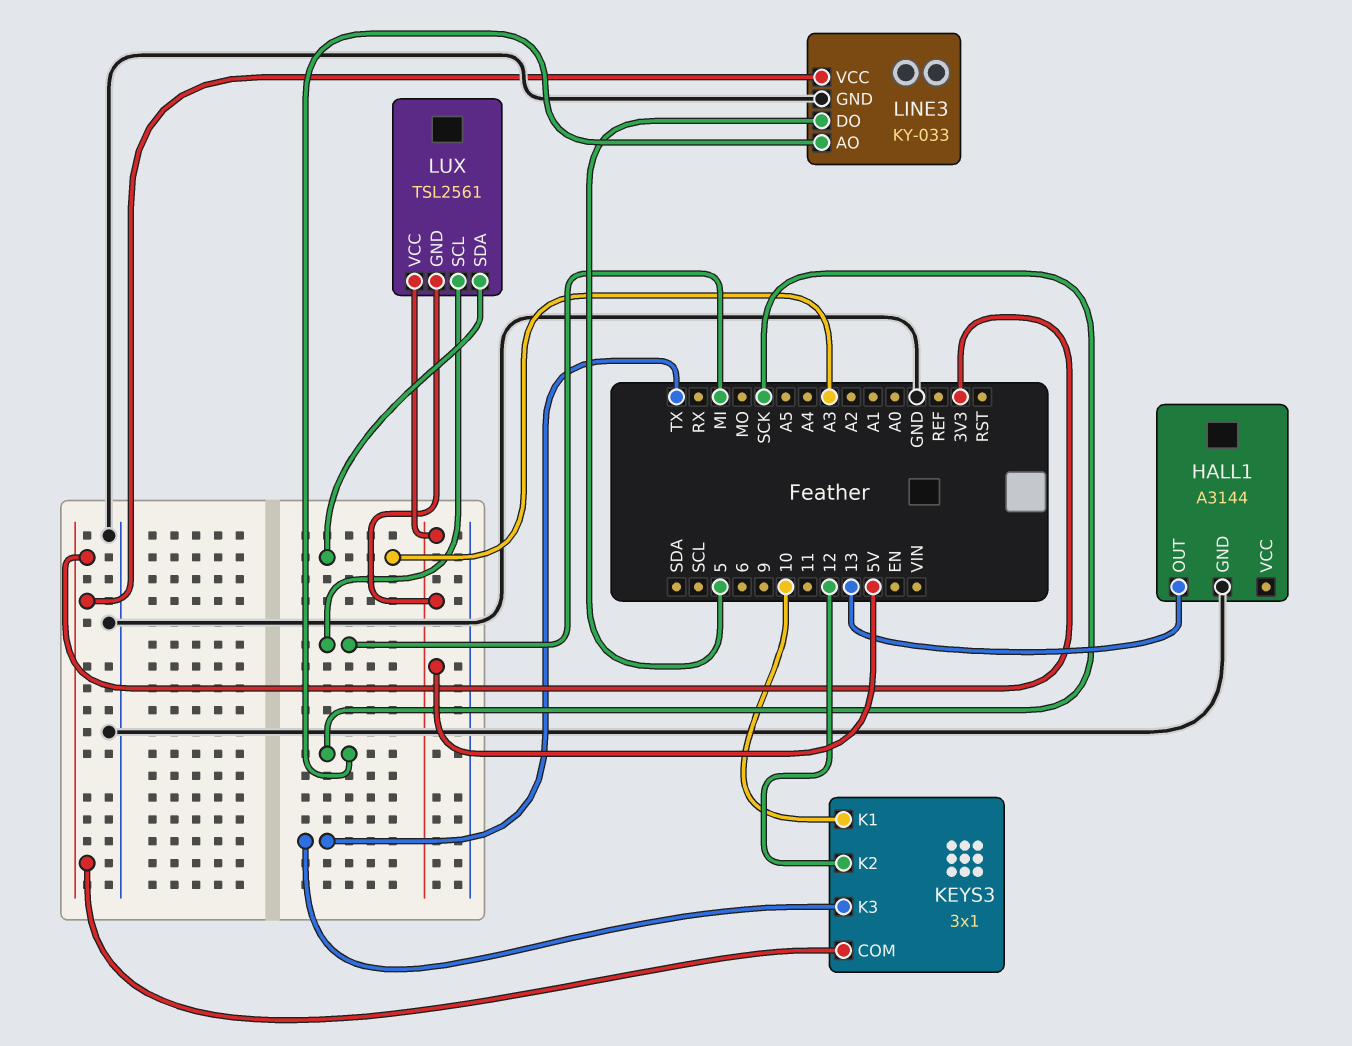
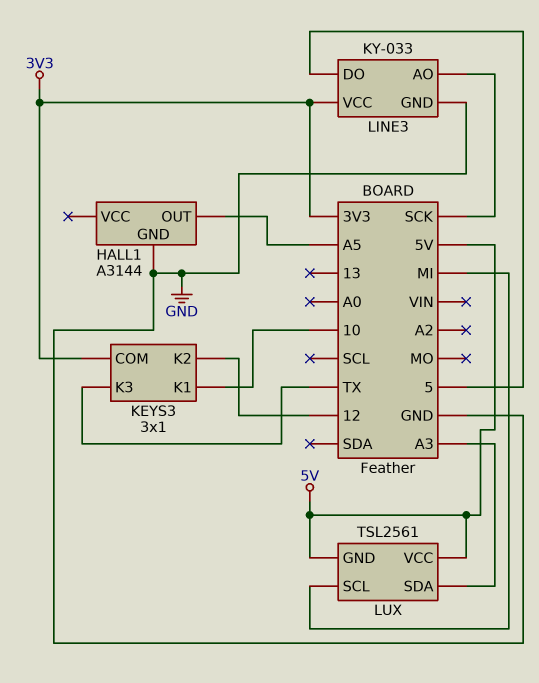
HALL1 pin OUT: 13 -> A5

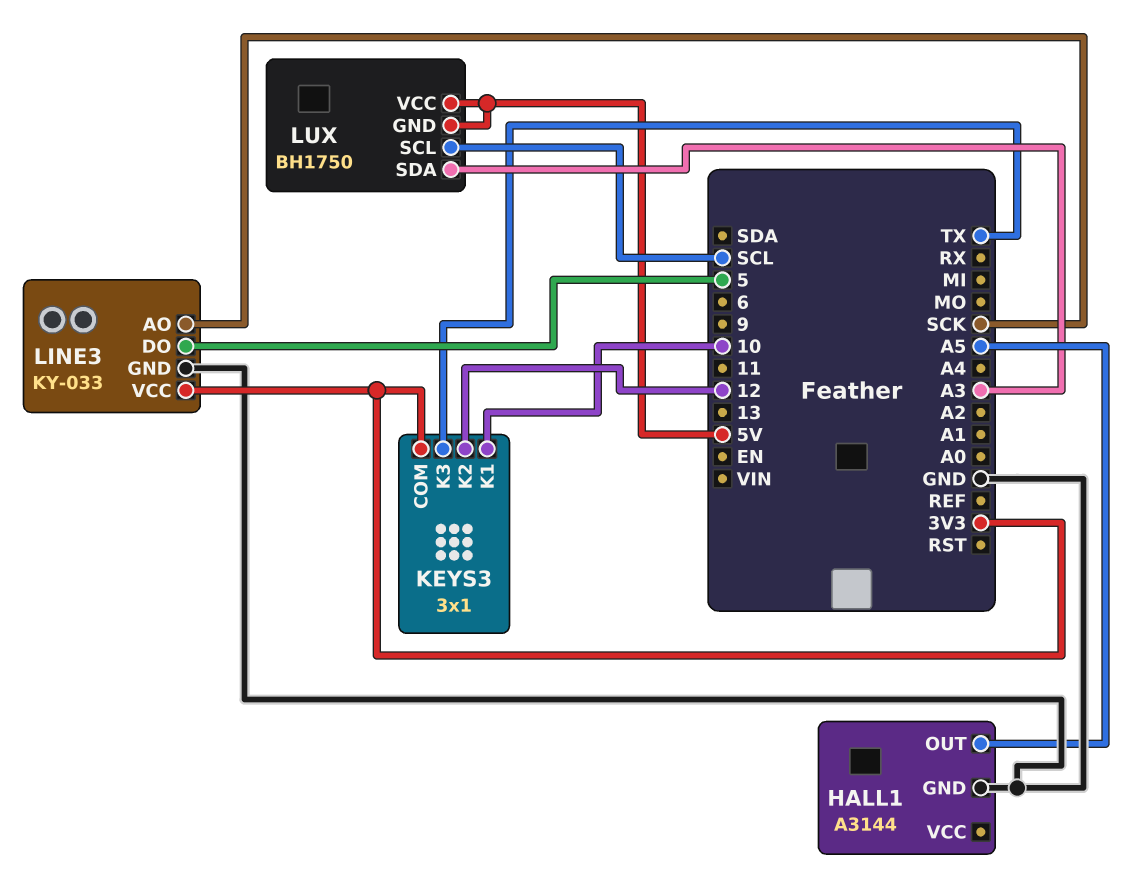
LUX: TSL2561 -> BH1750
LUX pin SCL: MI -> SCL

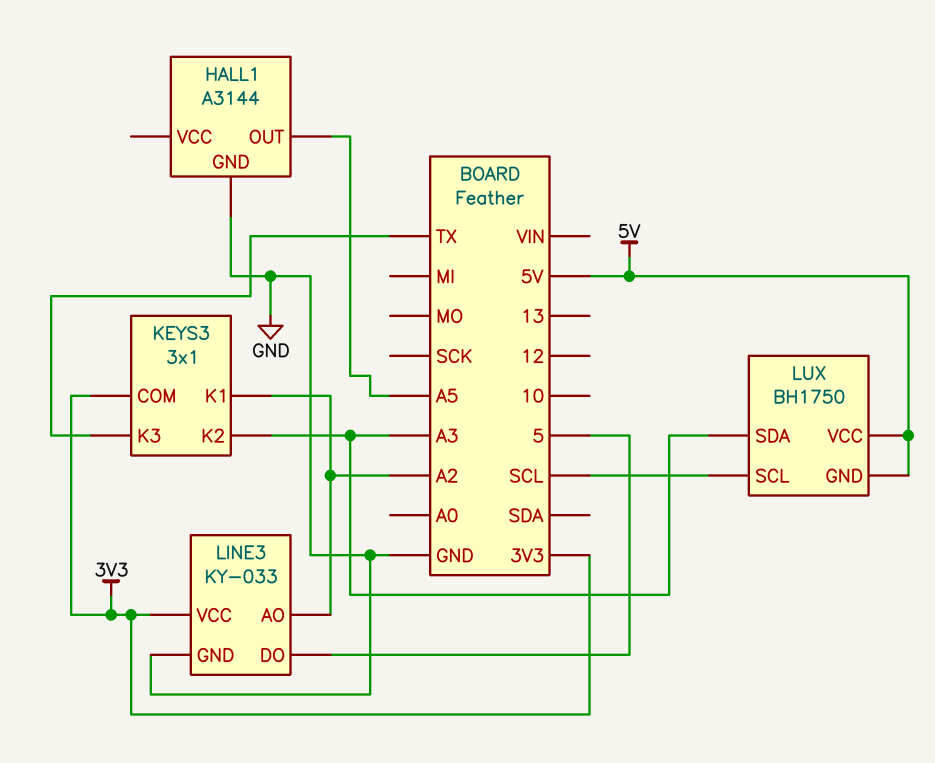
KEYS3 pin K1: 10 -> A2
KEYS3 pin K2: 12 -> A3
LINE3 pin AO: SCK -> A2

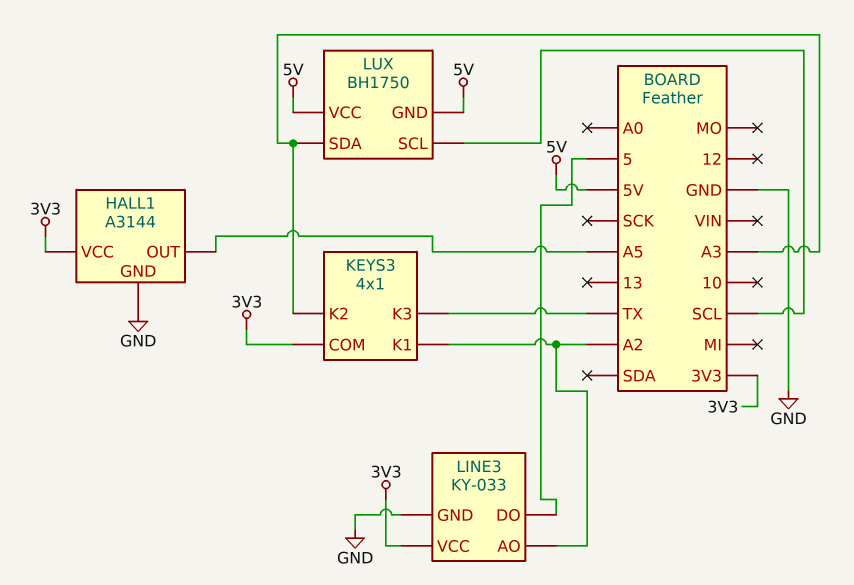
HALL1 pin VCC: none -> 3V3
KEYS3: 3x1 -> 4x1

